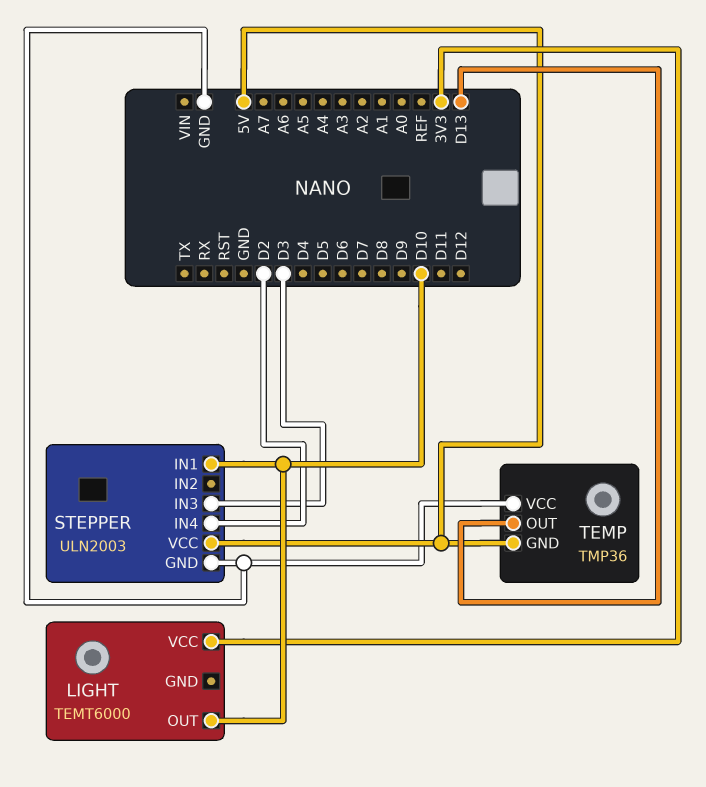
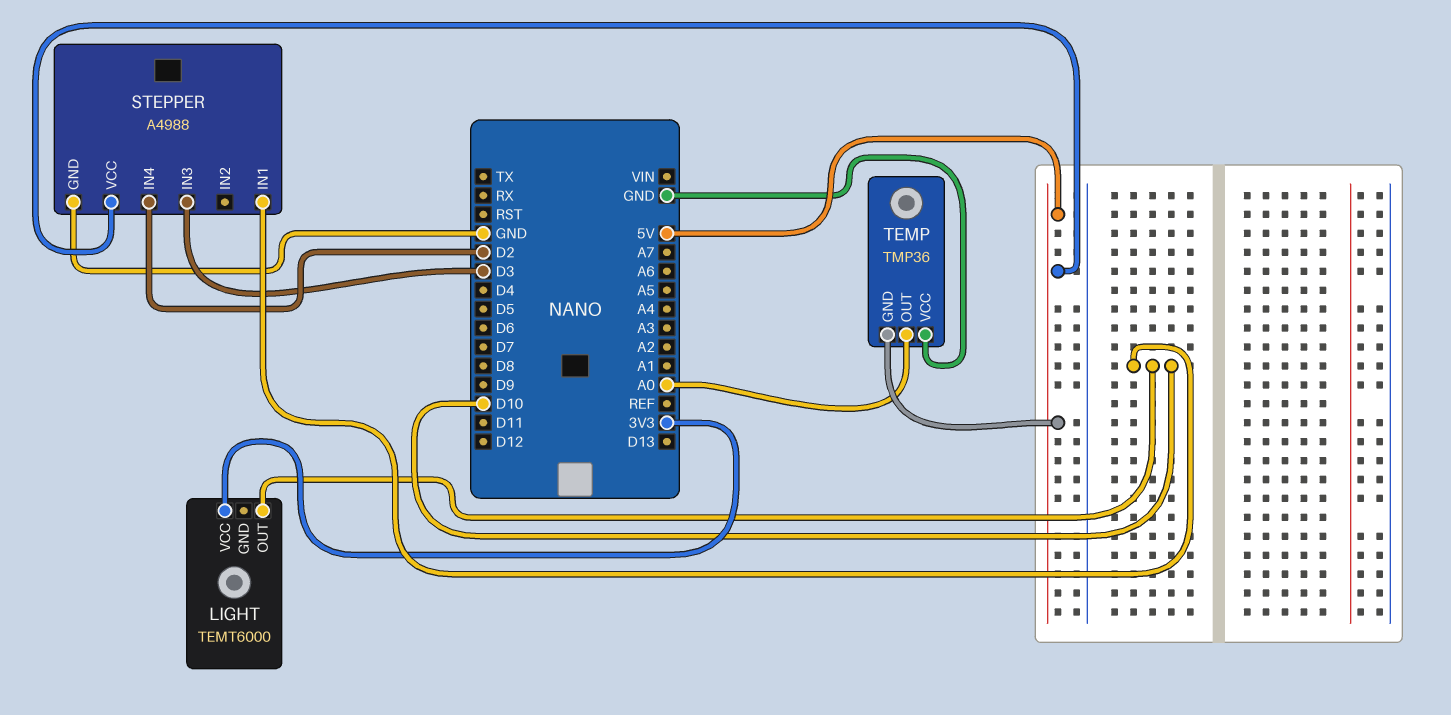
STEPPER: ULN2003 -> A4988
TEMP pin OUT: D13 -> A0

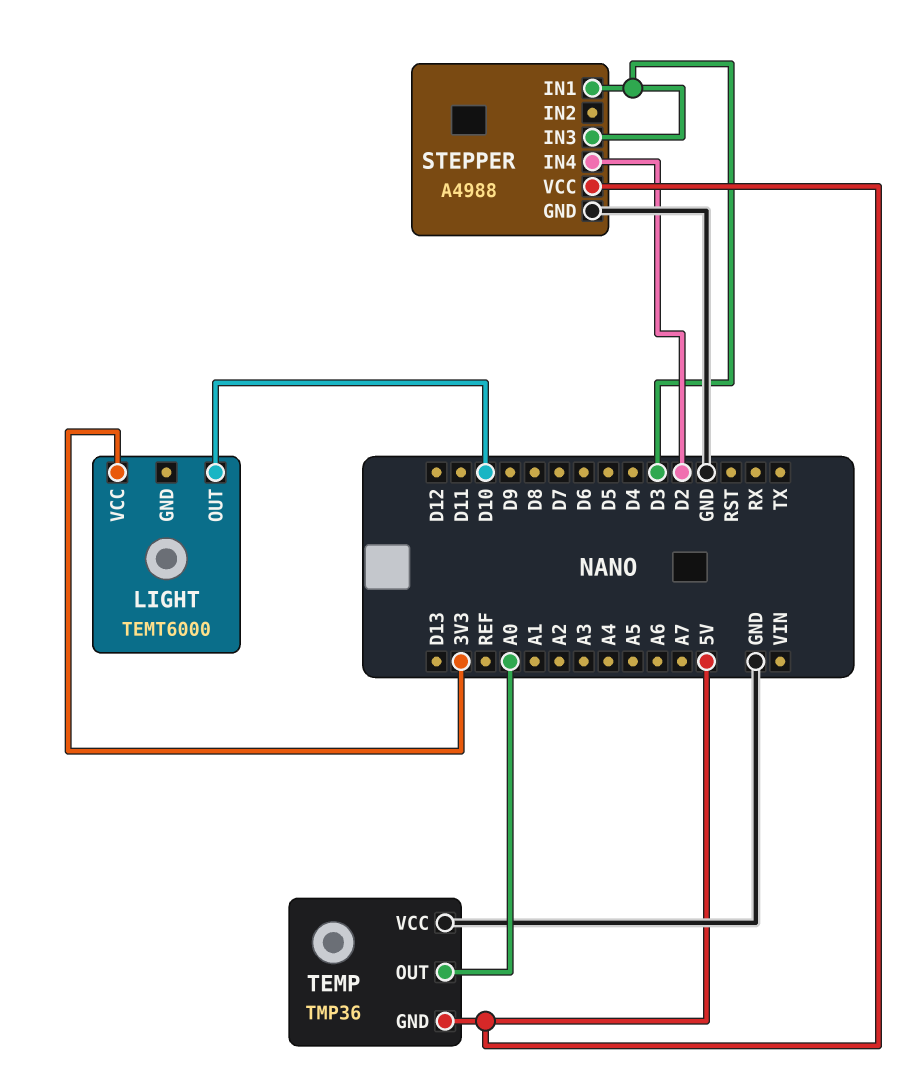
STEPPER pin IN1: D10 -> D3

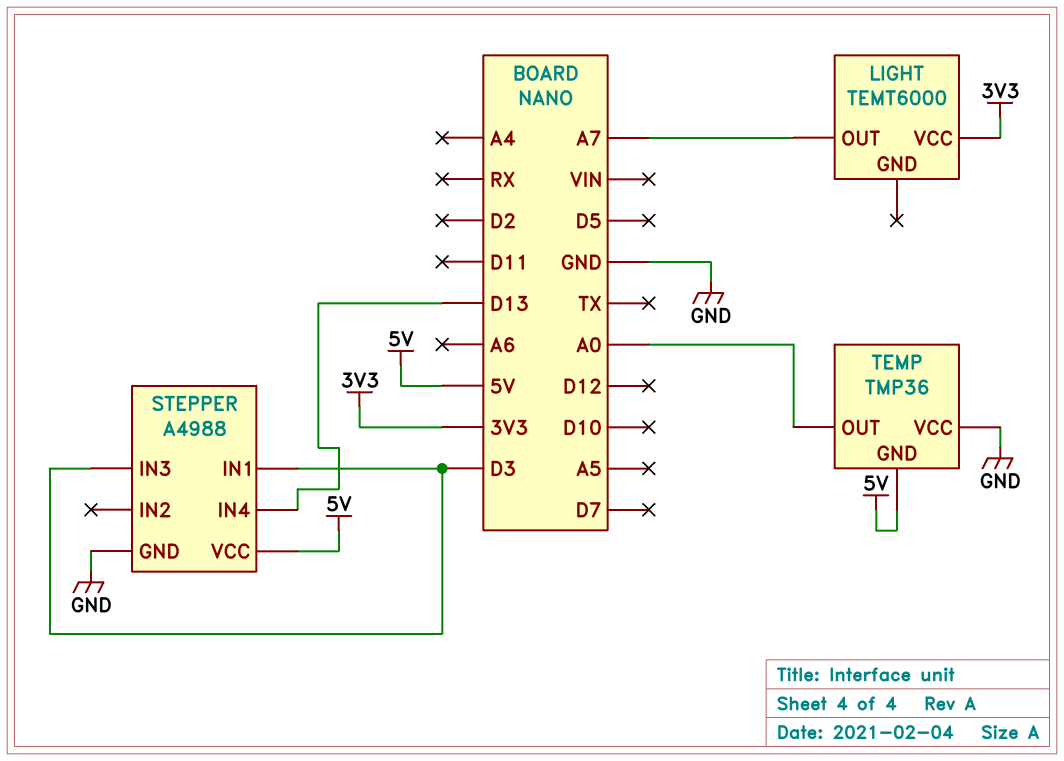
LIGHT pin OUT: D10 -> A7
STEPPER pin IN4: D2 -> D13

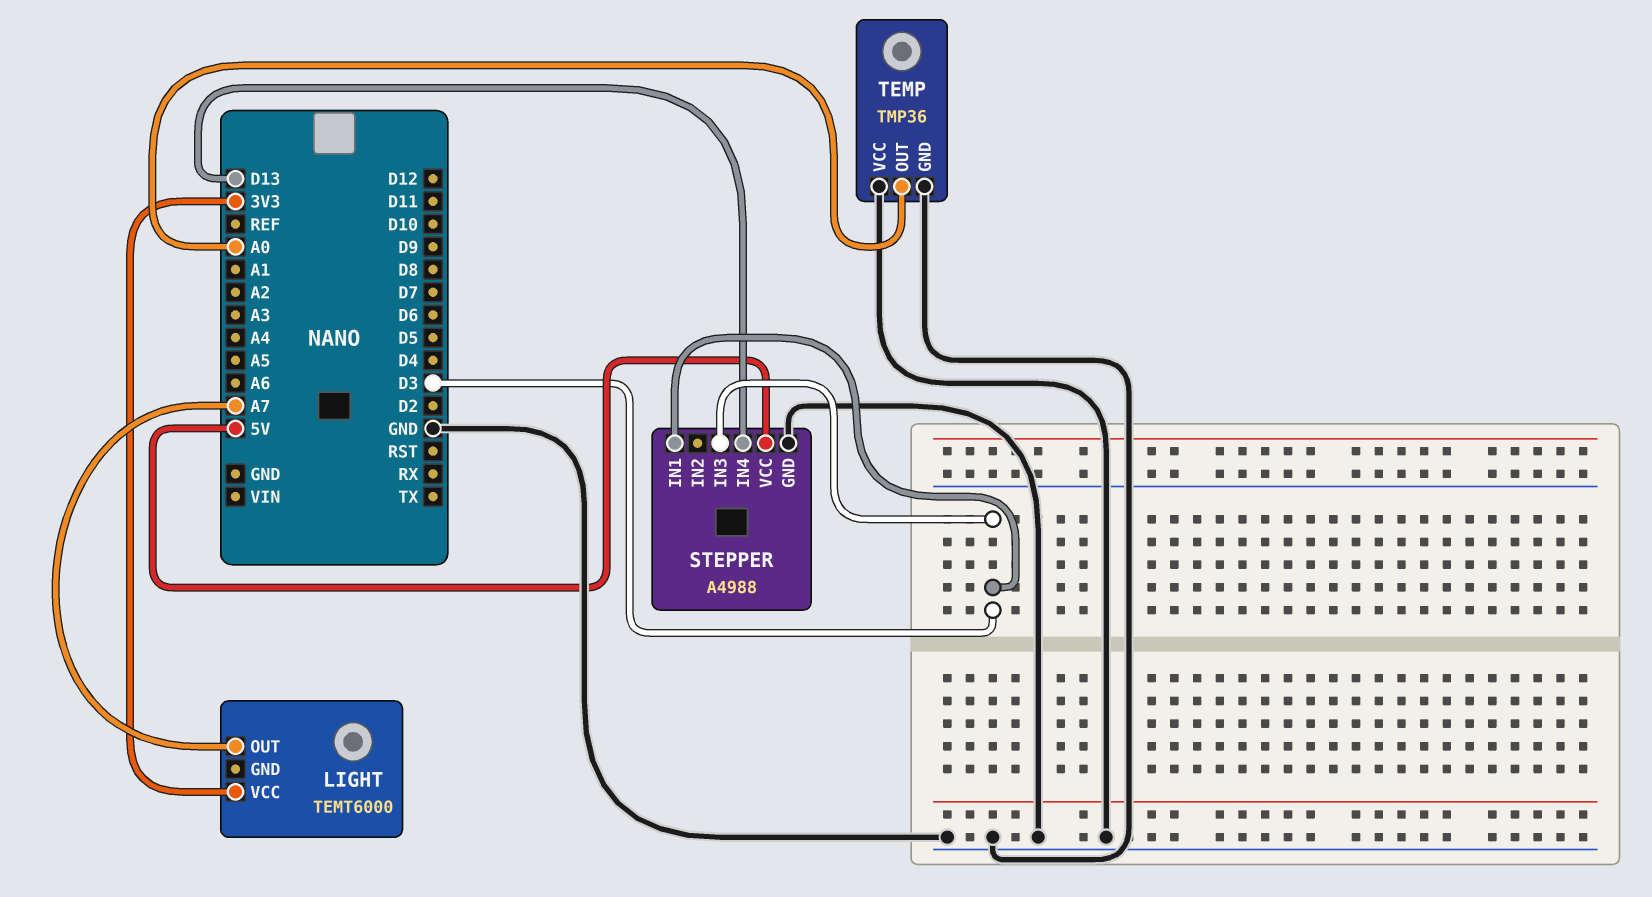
TEMP pin GND: 5V -> GND

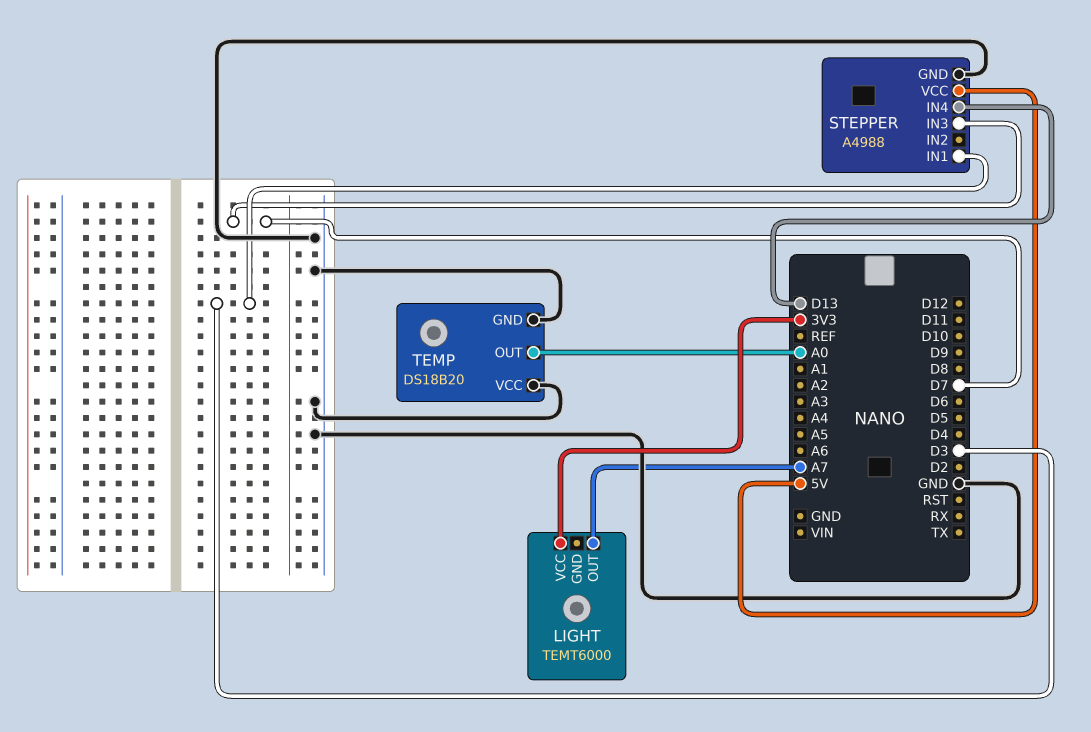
STEPPER pin IN3: D3 -> D7
TEMP: TMP36 -> DS18B20

